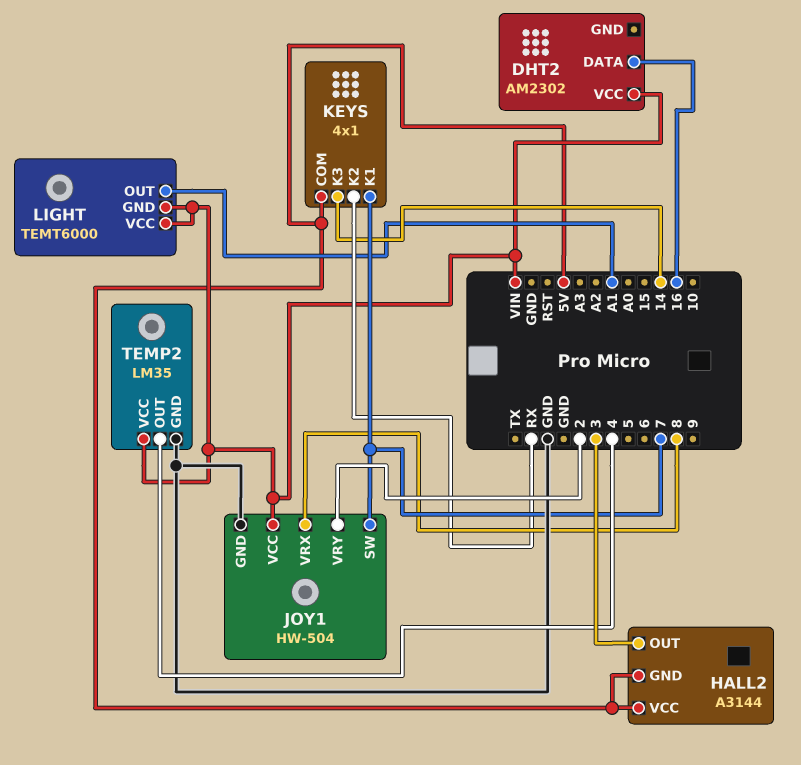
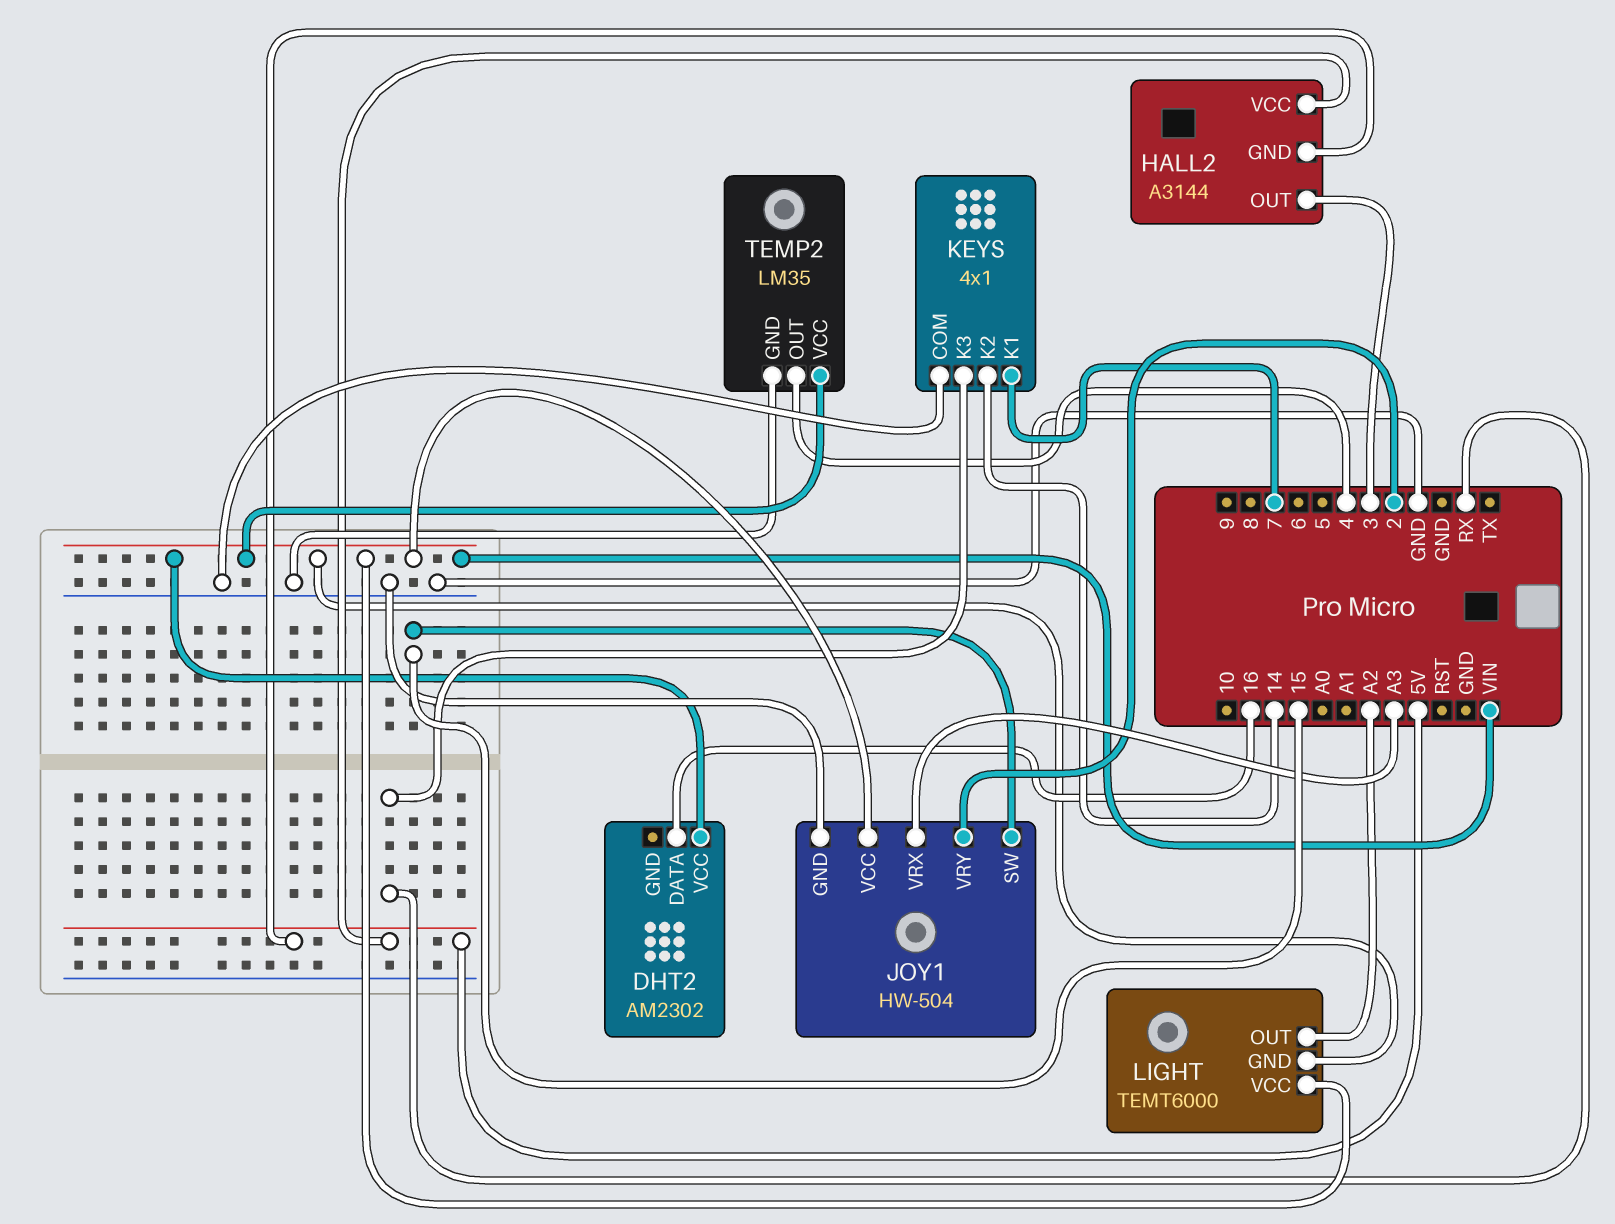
JOY1 pin SW: 7 -> 15
JOY1 pin VRX: 8 -> A3
KEYS pin COM: 5V -> GND
KEYS pin K2: RX -> 14
KEYS pin K3: 14 -> RX
LIGHT pin OUT: A1 -> A2

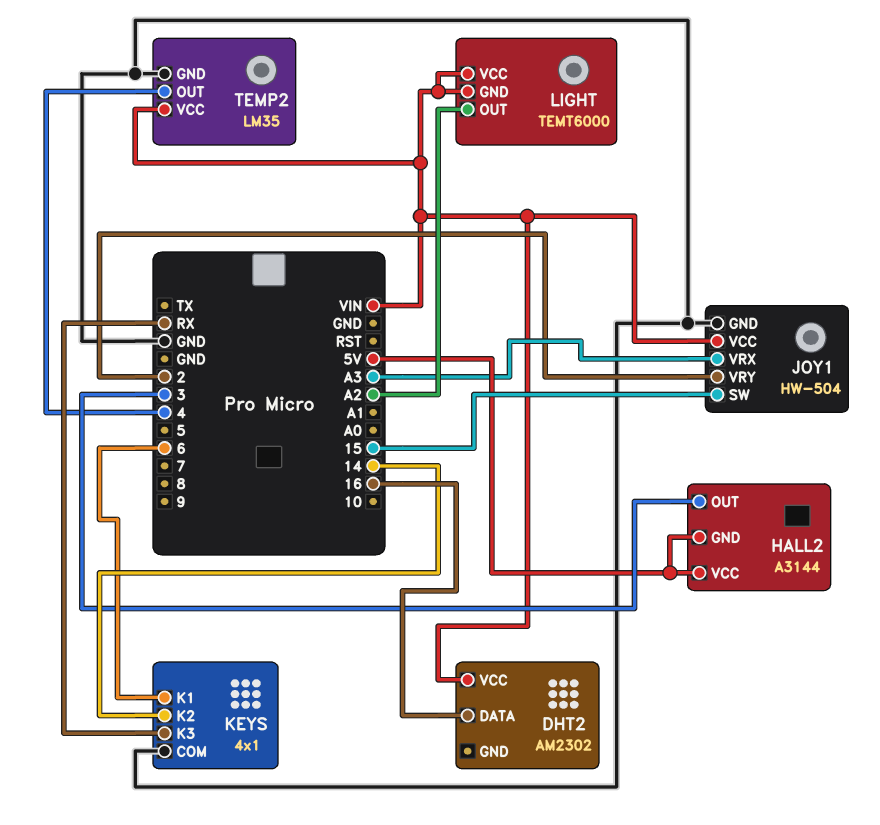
KEYS pin K1: 7 -> 6

